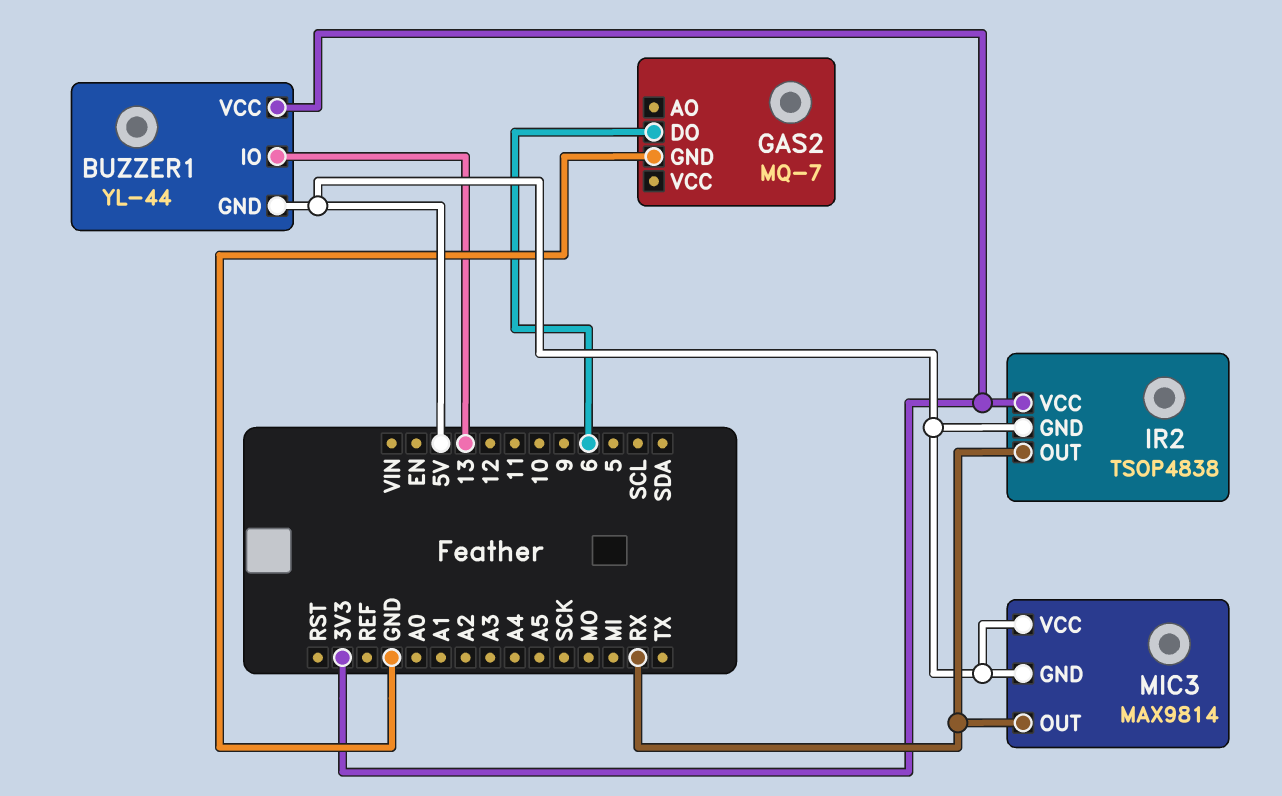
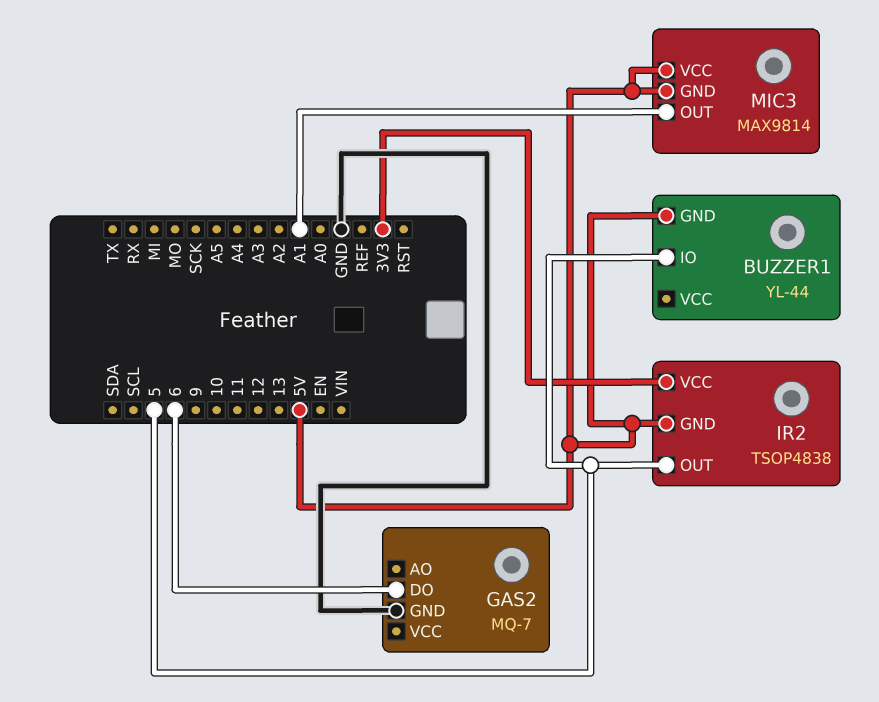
BUZZER1 pin IO: 13 -> 5
BUZZER1 pin VCC: 3V3 -> none
IR2 pin OUT: RX -> 5
MIC3 pin OUT: RX -> A1

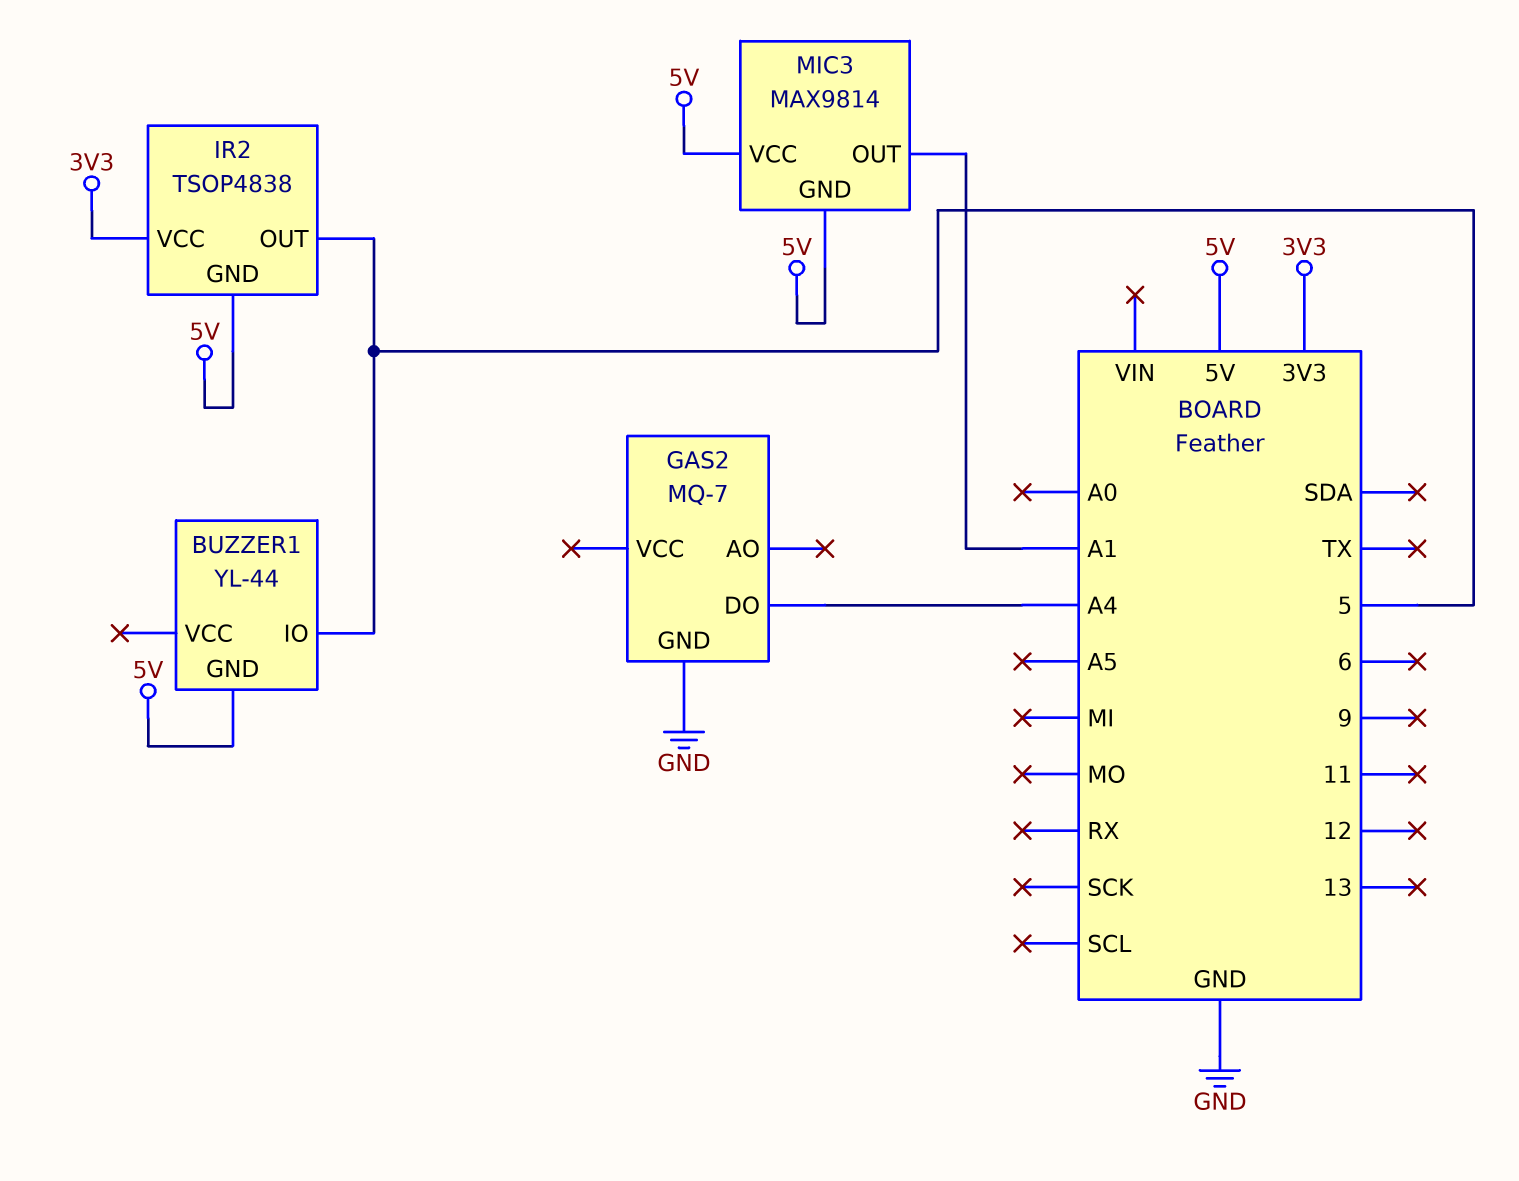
GAS2 pin DO: 6 -> A4

